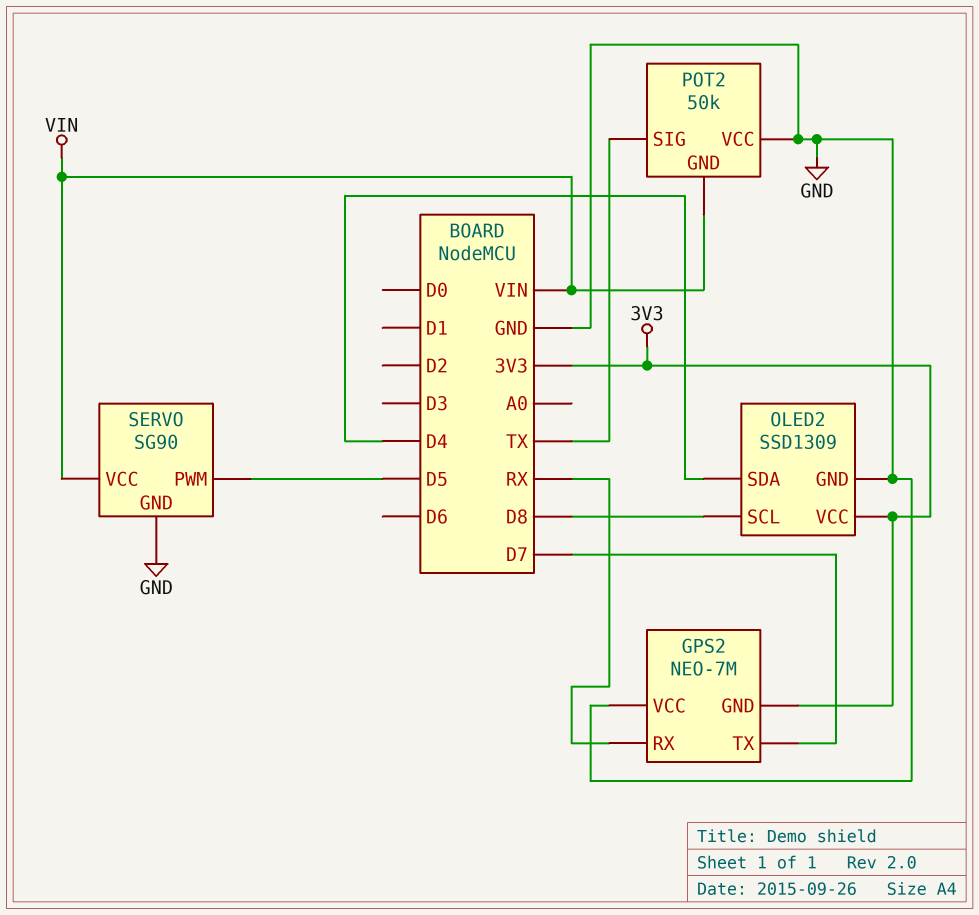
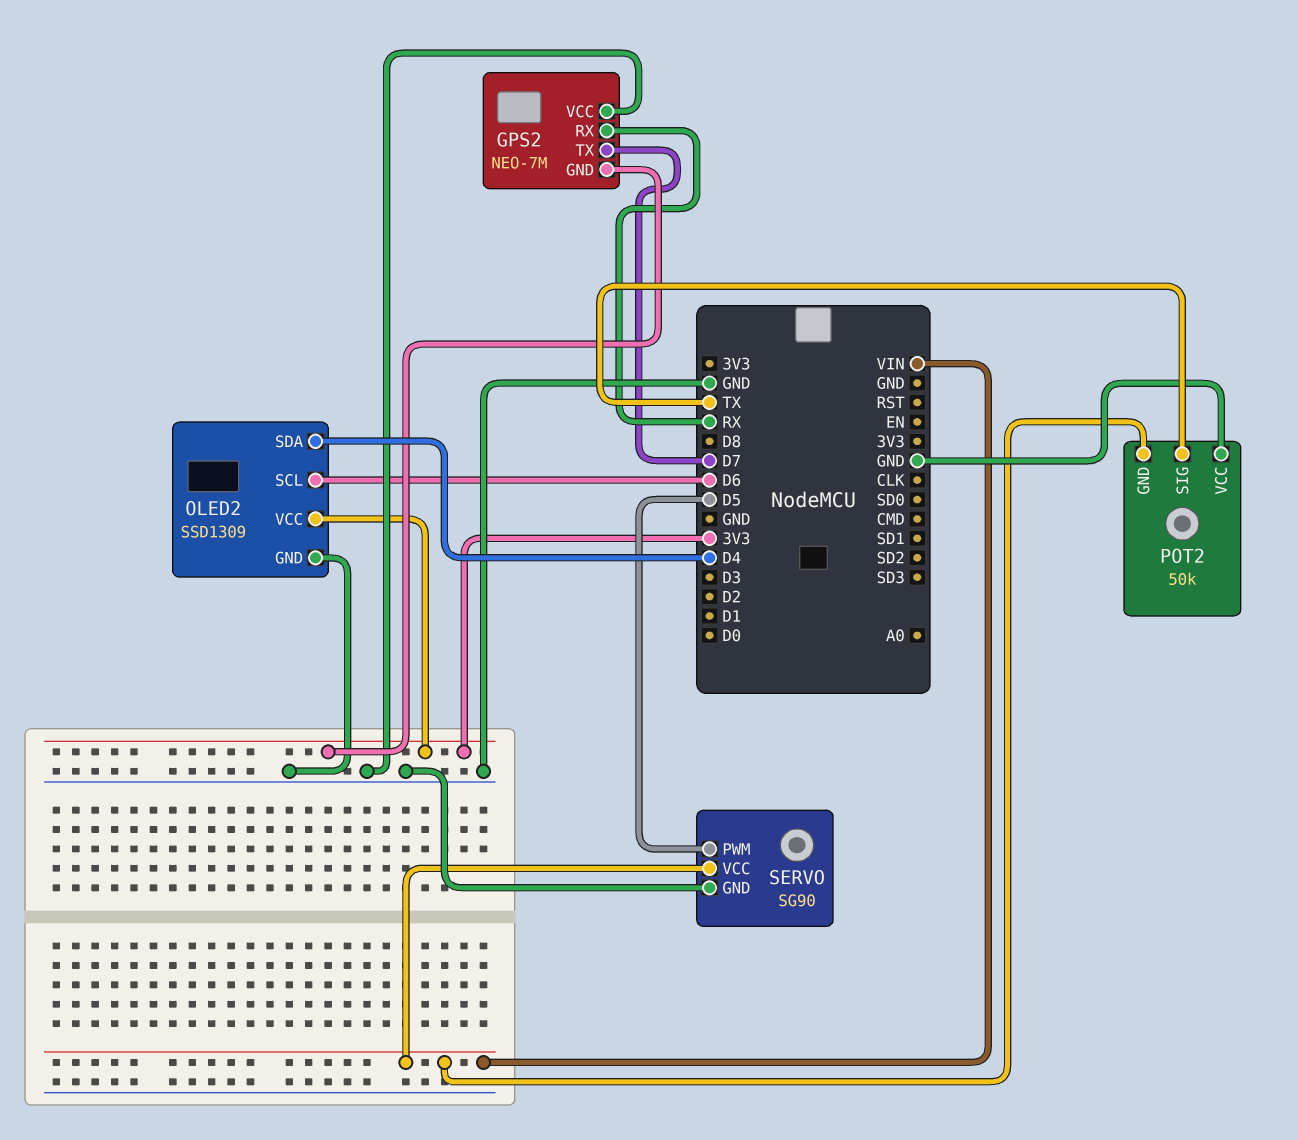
OLED2 pin SCL: D8 -> D6

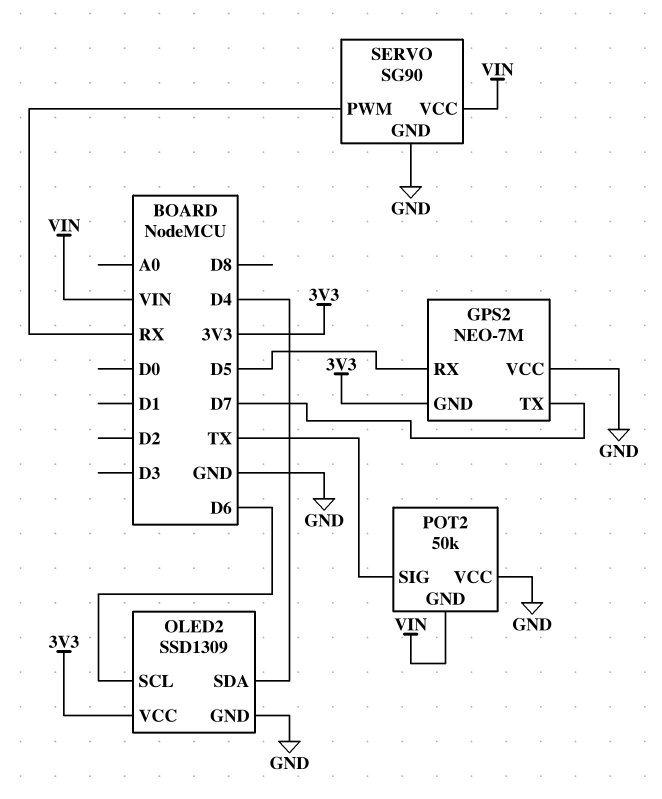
GPS2 pin RX: RX -> D5
SERVO pin PWM: D5 -> RX

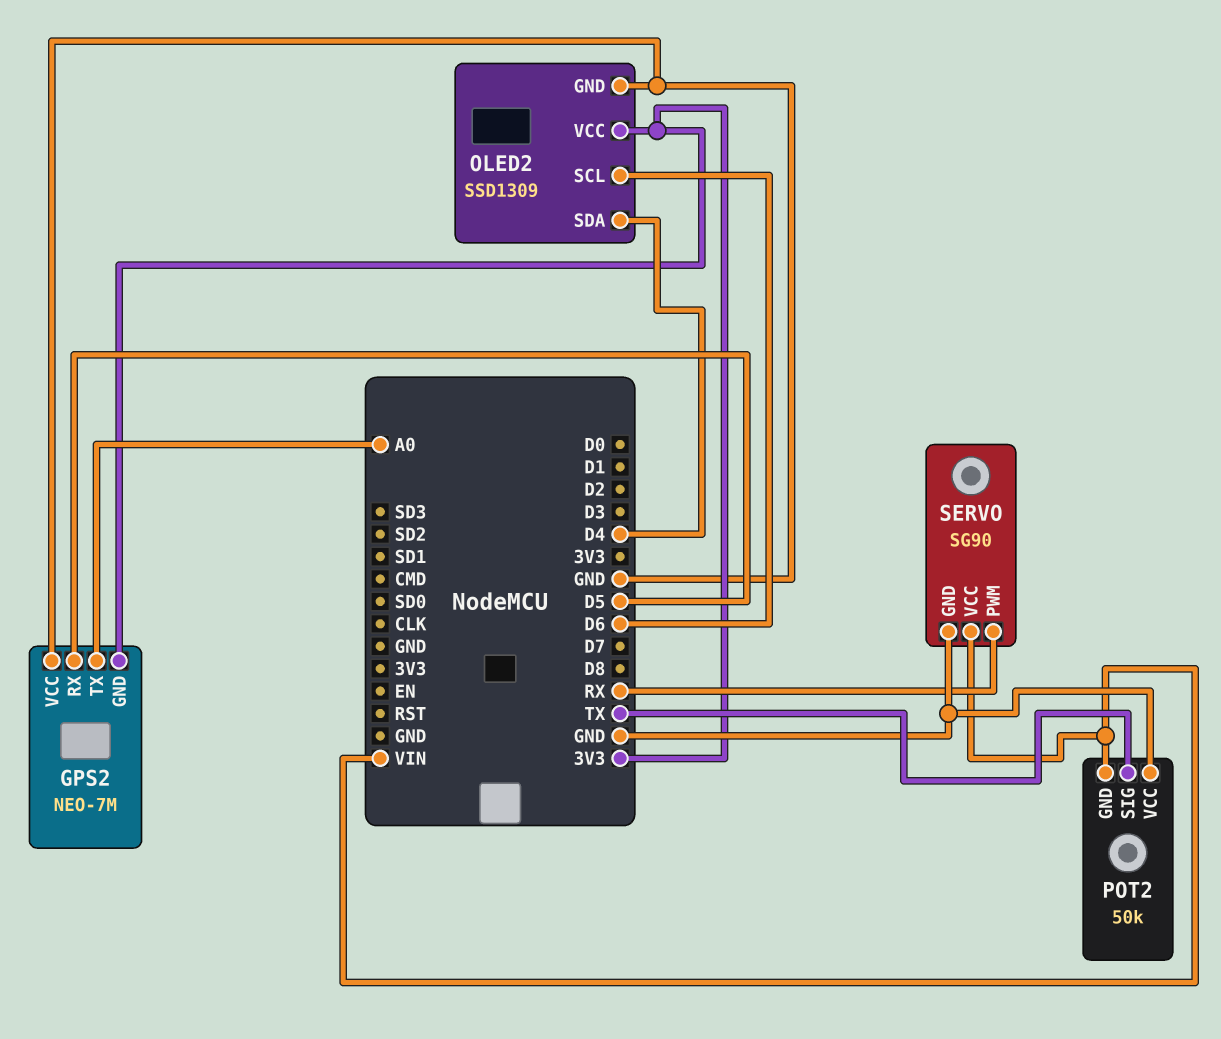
GPS2 pin TX: D7 -> A0

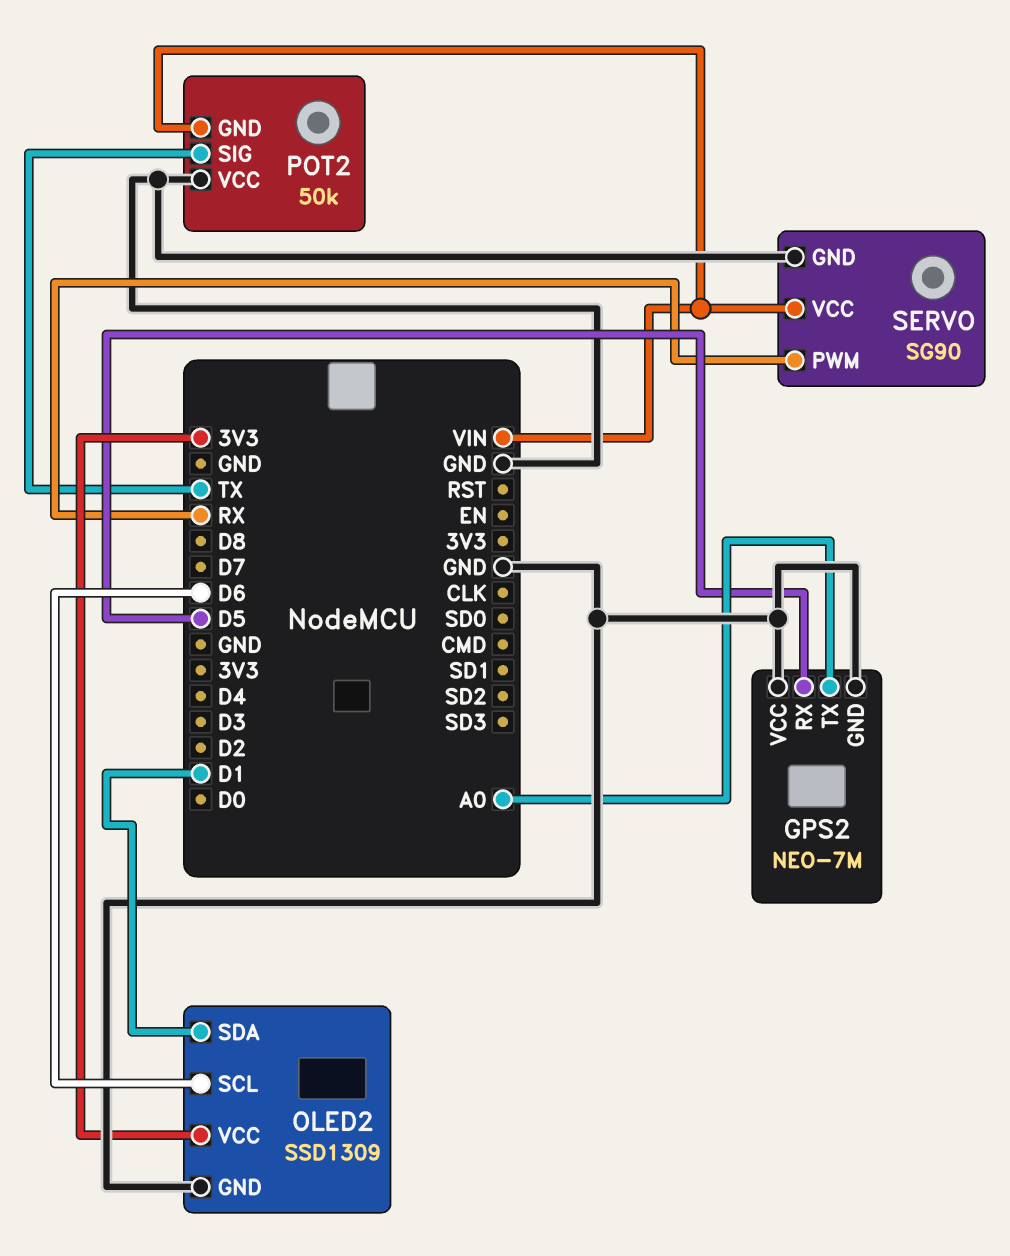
GPS2 pin GND: 3V3 -> GND
OLED2 pin SDA: D4 -> D1

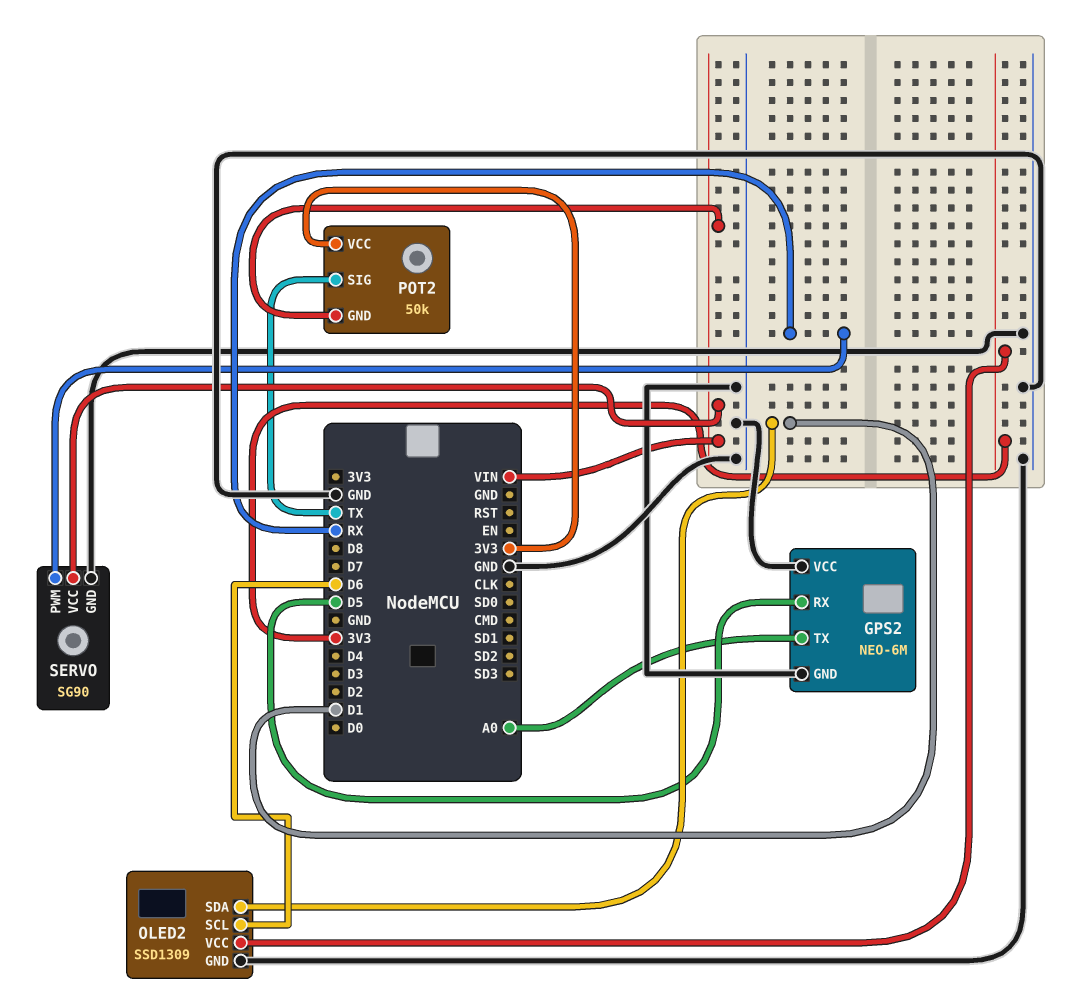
GPS2: NEO-7M -> NEO-6M
POT2 pin VCC: GND -> 3V3

